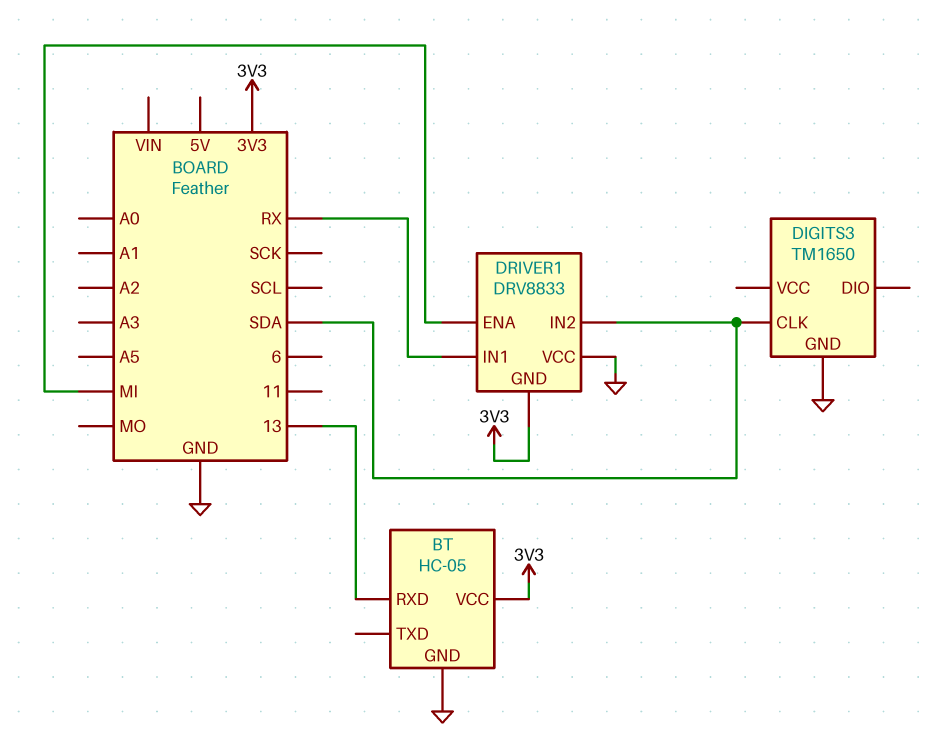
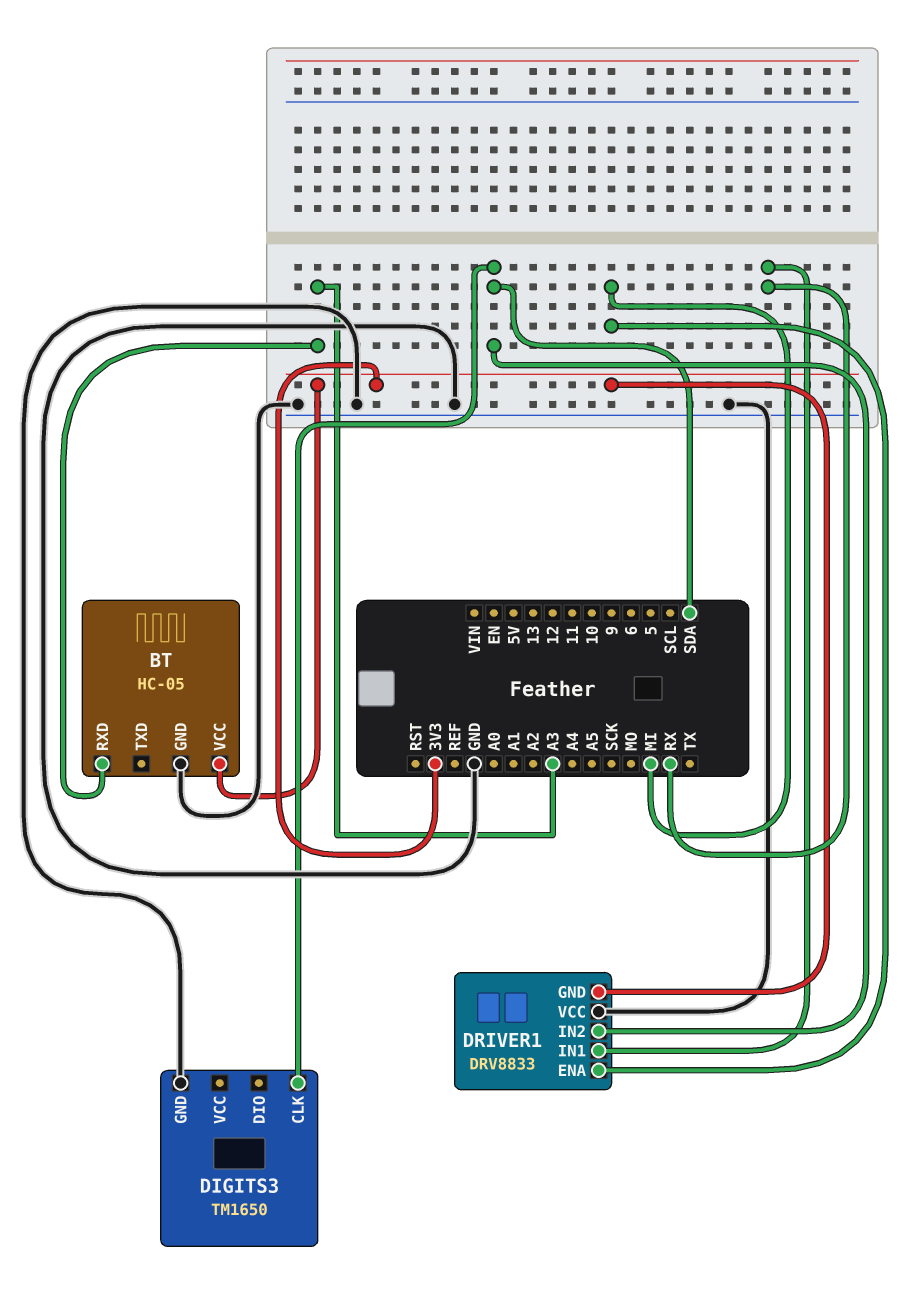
BT pin RXD: 13 -> A3

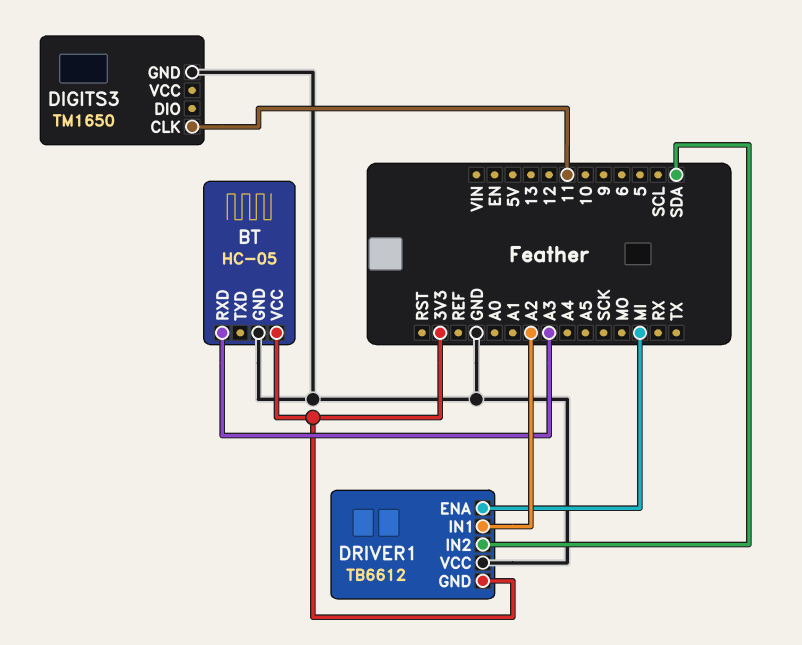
DIGITS3 pin CLK: SDA -> 11
DRIVER1: DRV8833 -> TB6612
DRIVER1 pin IN1: RX -> A2

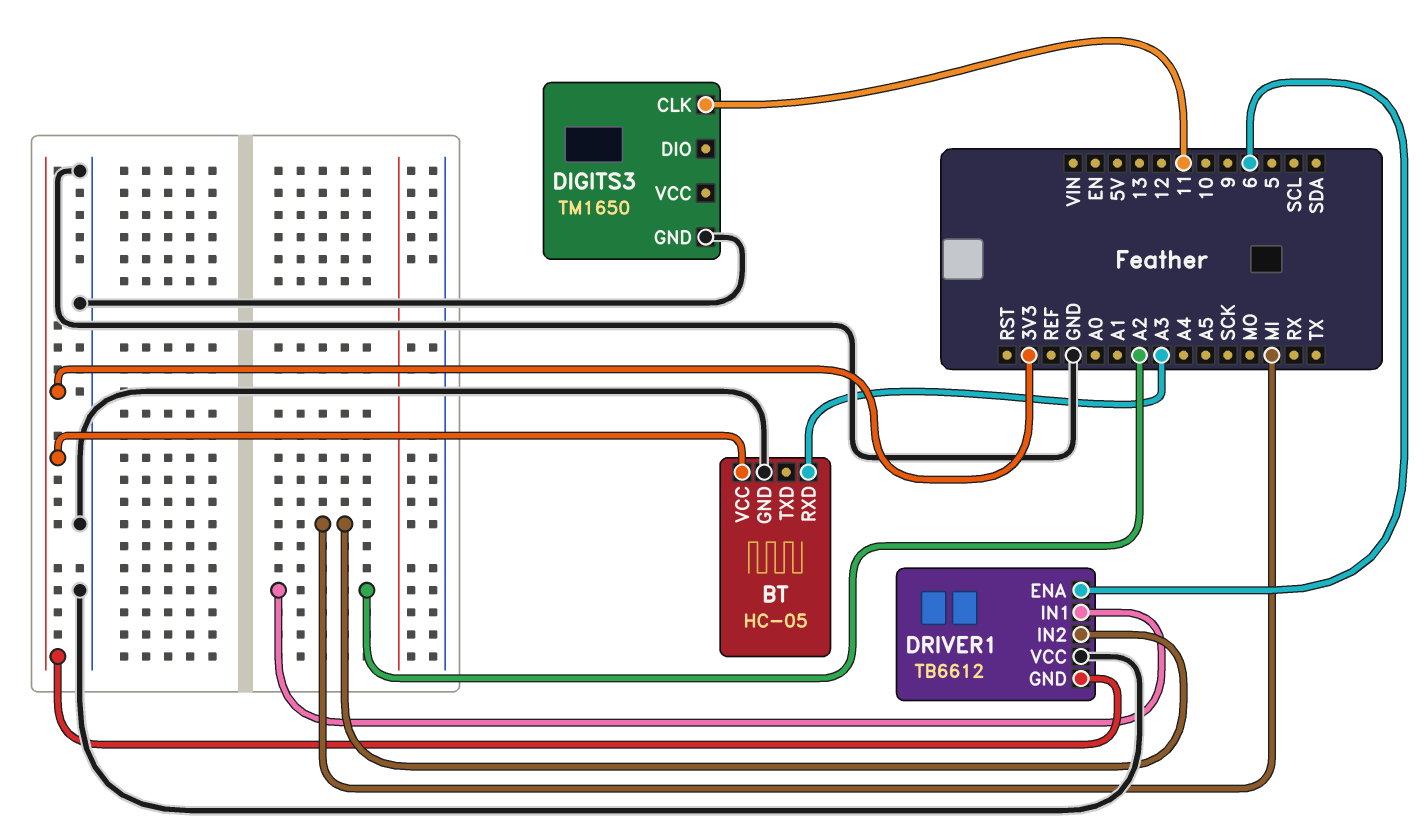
DRIVER1 pin ENA: MI -> 6
DRIVER1 pin IN2: SDA -> MI

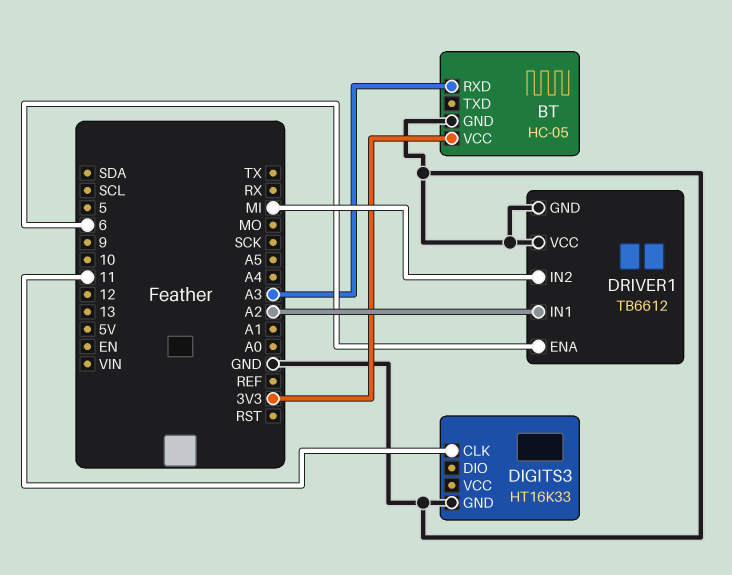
DIGITS3: TM1650 -> HT16K33
DRIVER1 pin GND: 3V3 -> GND

